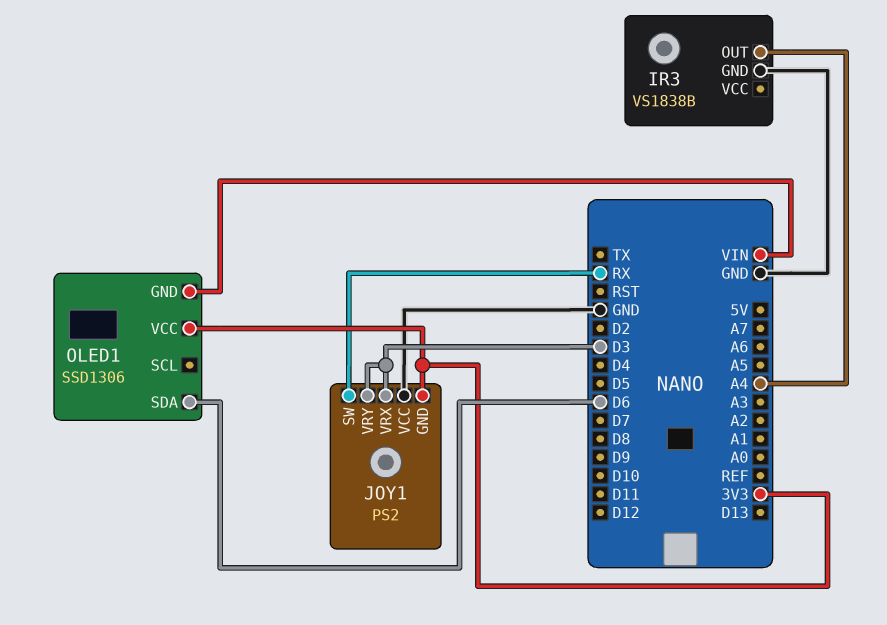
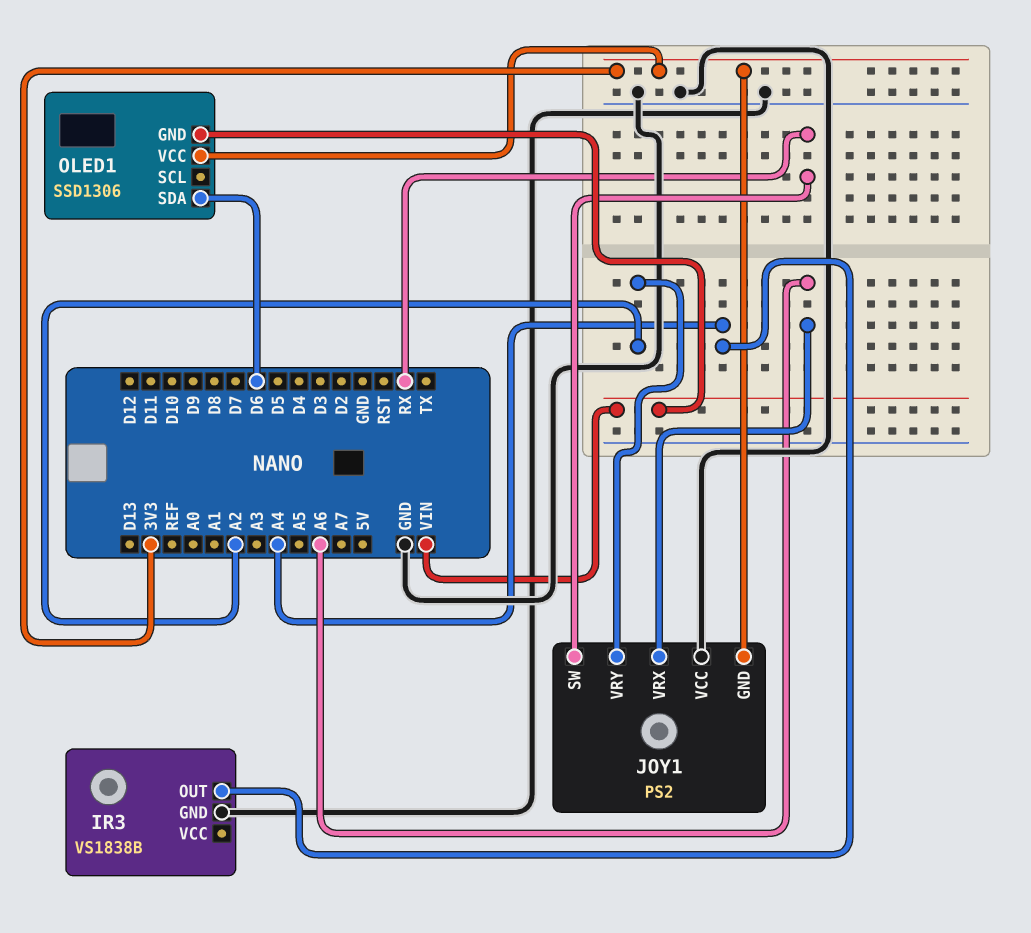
JOY1 pin VRX: D3 -> A6
JOY1 pin VRY: D3 -> A2

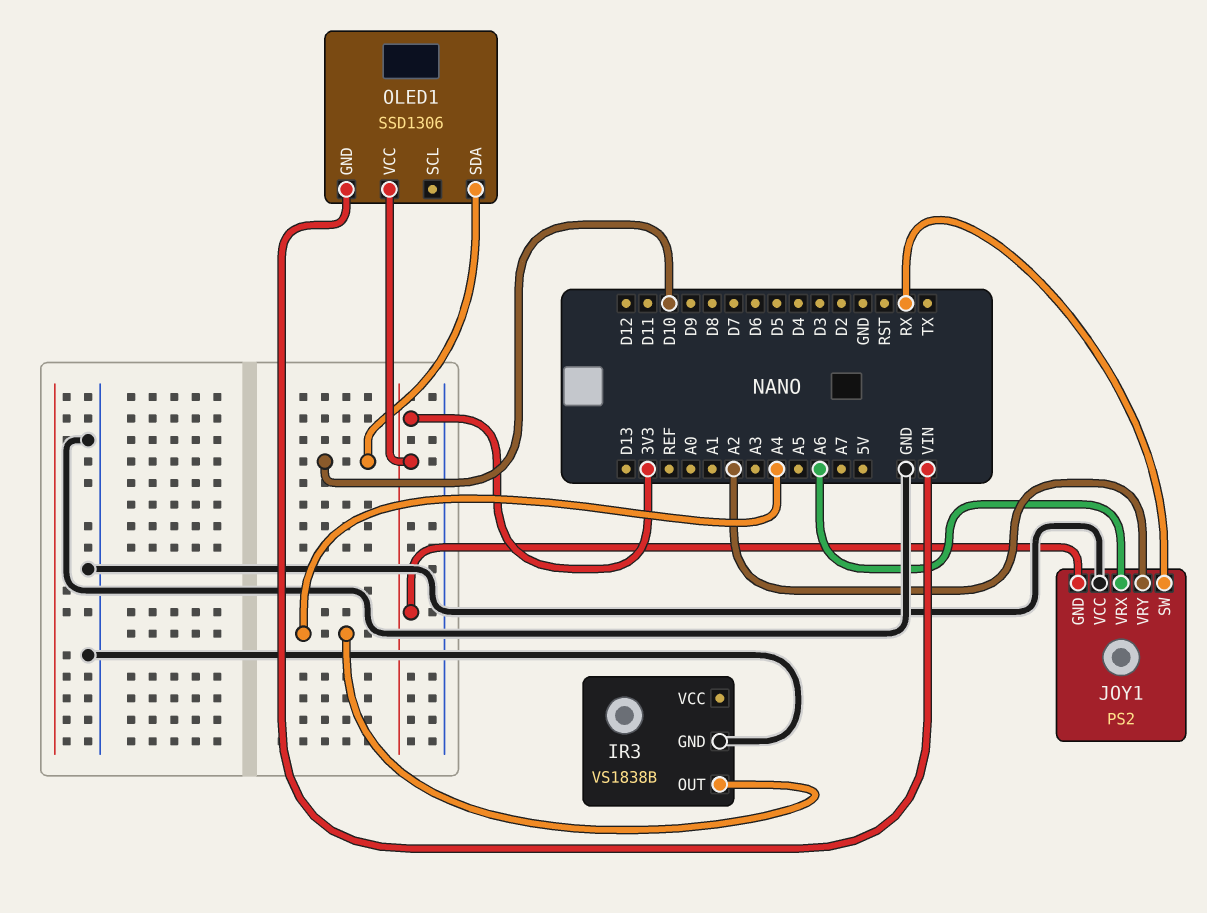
OLED1 pin SDA: D6 -> D10

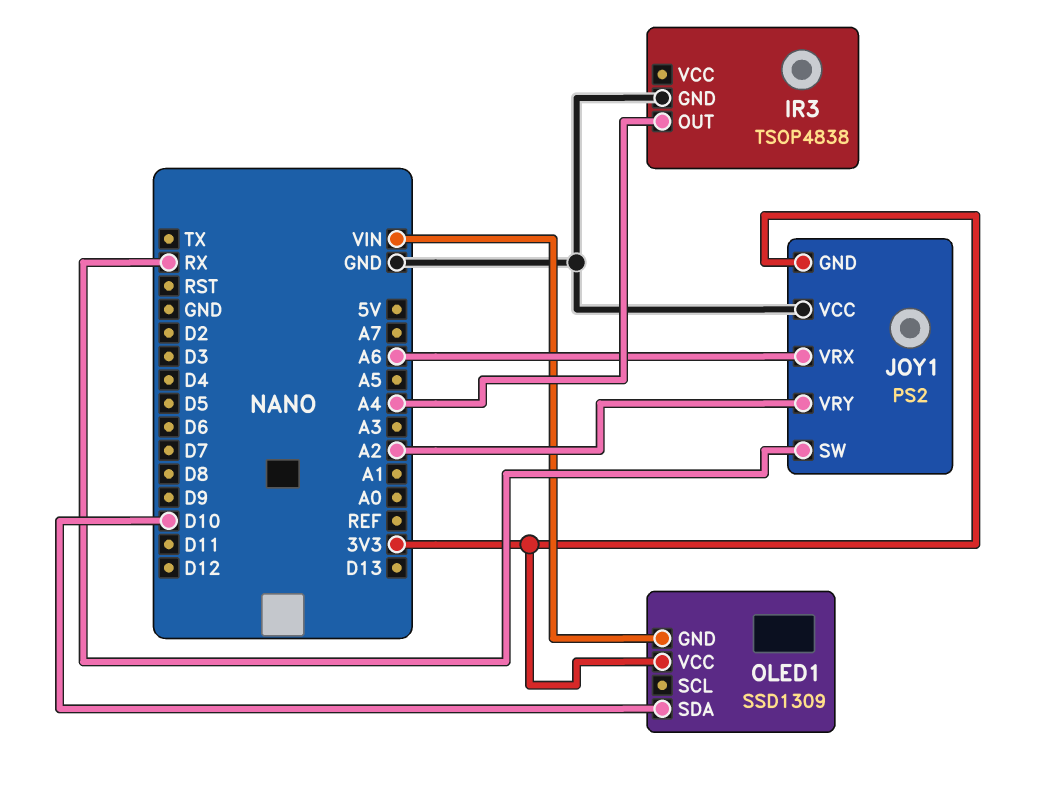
IR3: VS1838B -> TSOP4838
OLED1: SSD1306 -> SSD1309

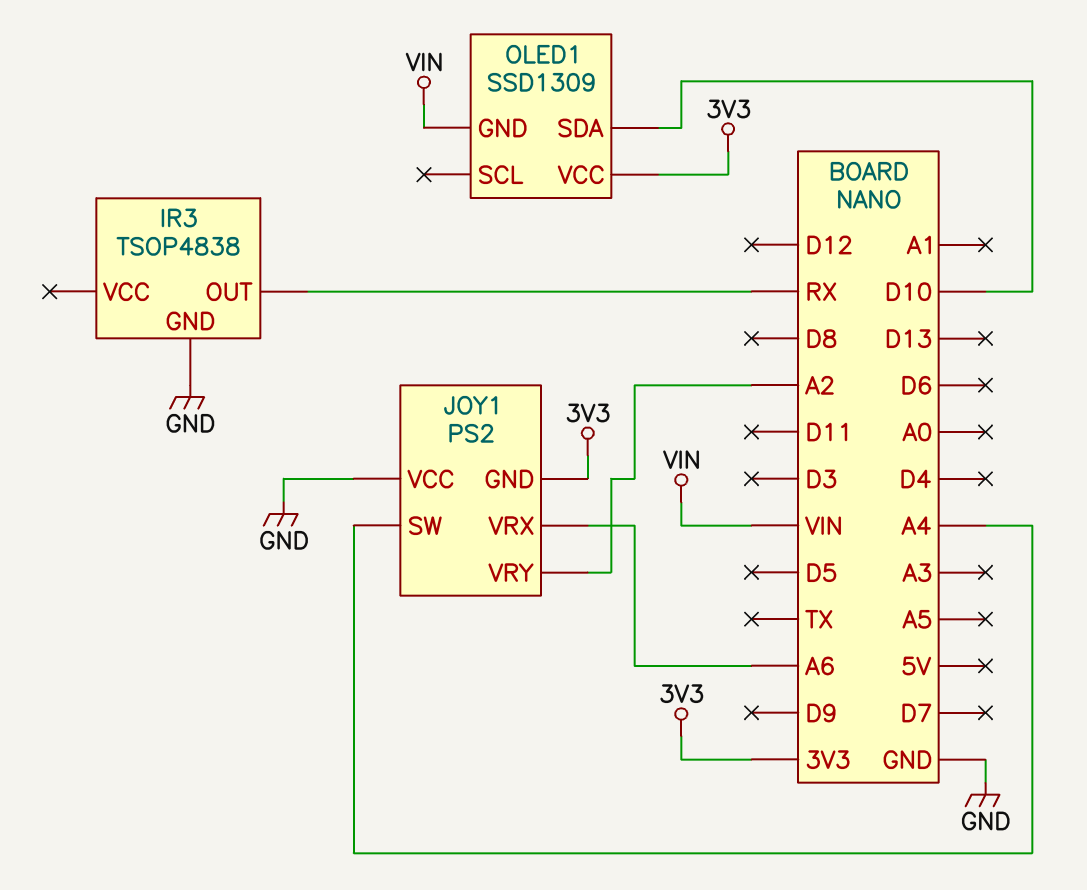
IR3 pin OUT: A4 -> RX
JOY1 pin SW: RX -> A4

